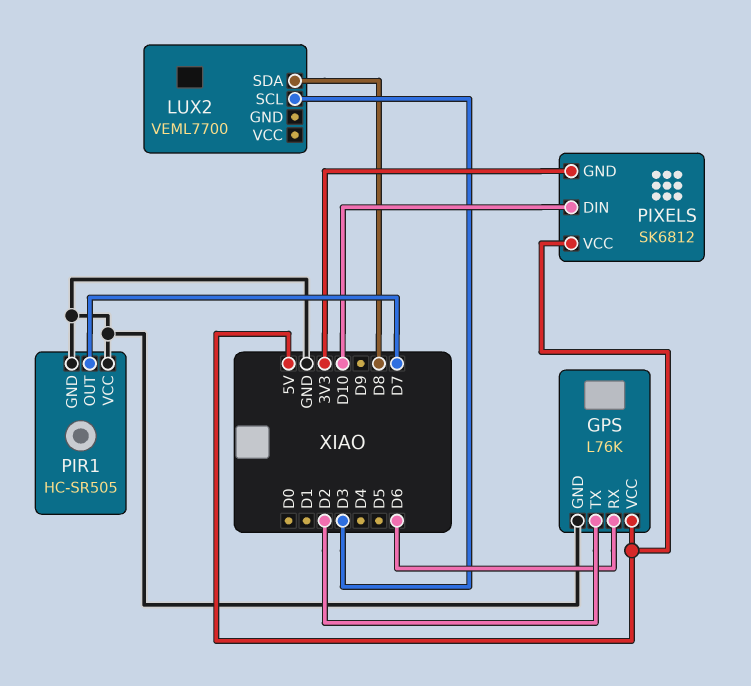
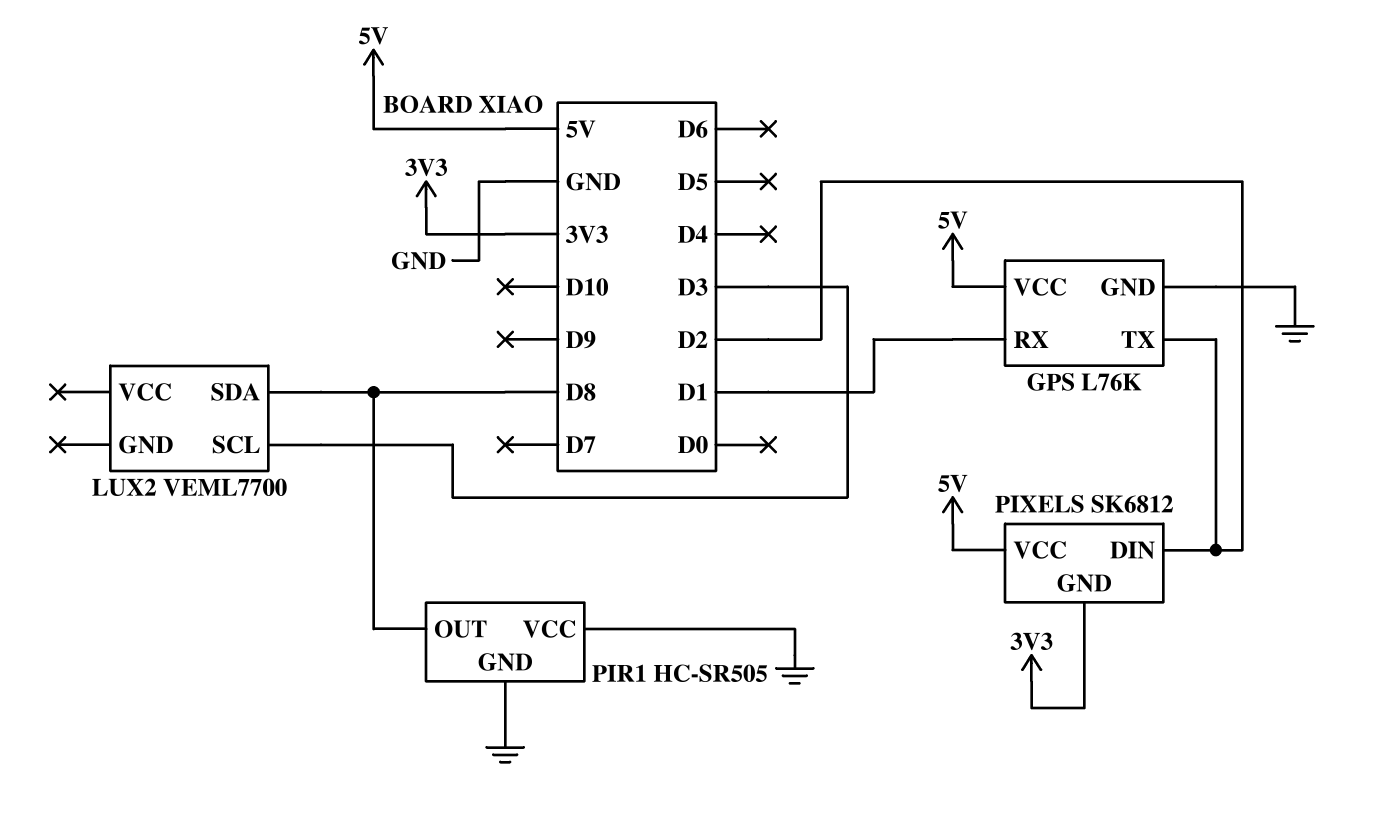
GPS pin RX: D6 -> D1
PIR1 pin OUT: D7 -> D8
PIXELS pin DIN: D10 -> D2

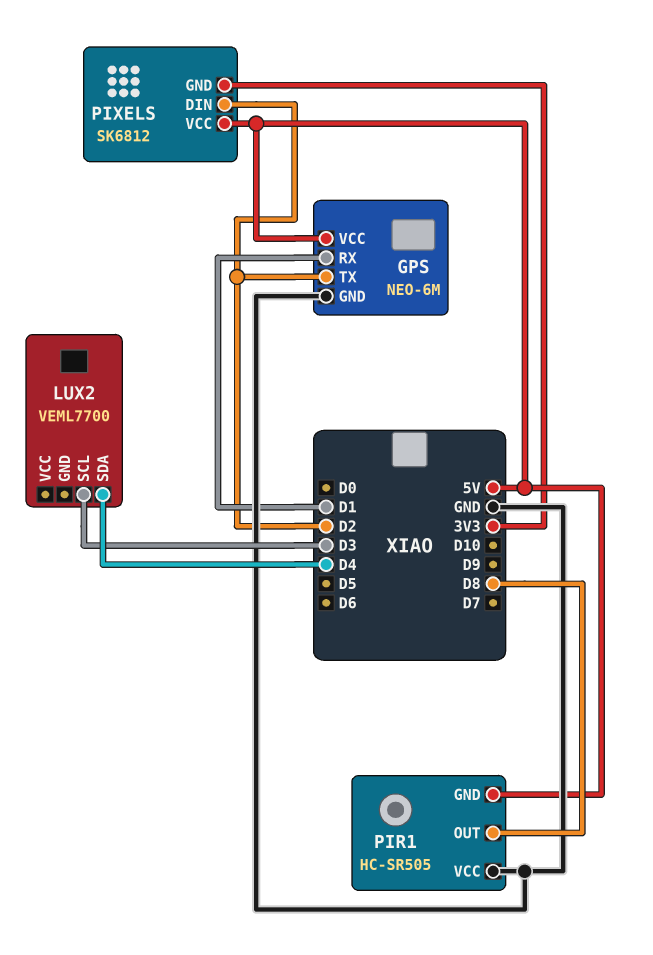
GPS: L76K -> NEO-6M
LUX2 pin SDA: D8 -> D4
PIR1 pin GND: GND -> 5V

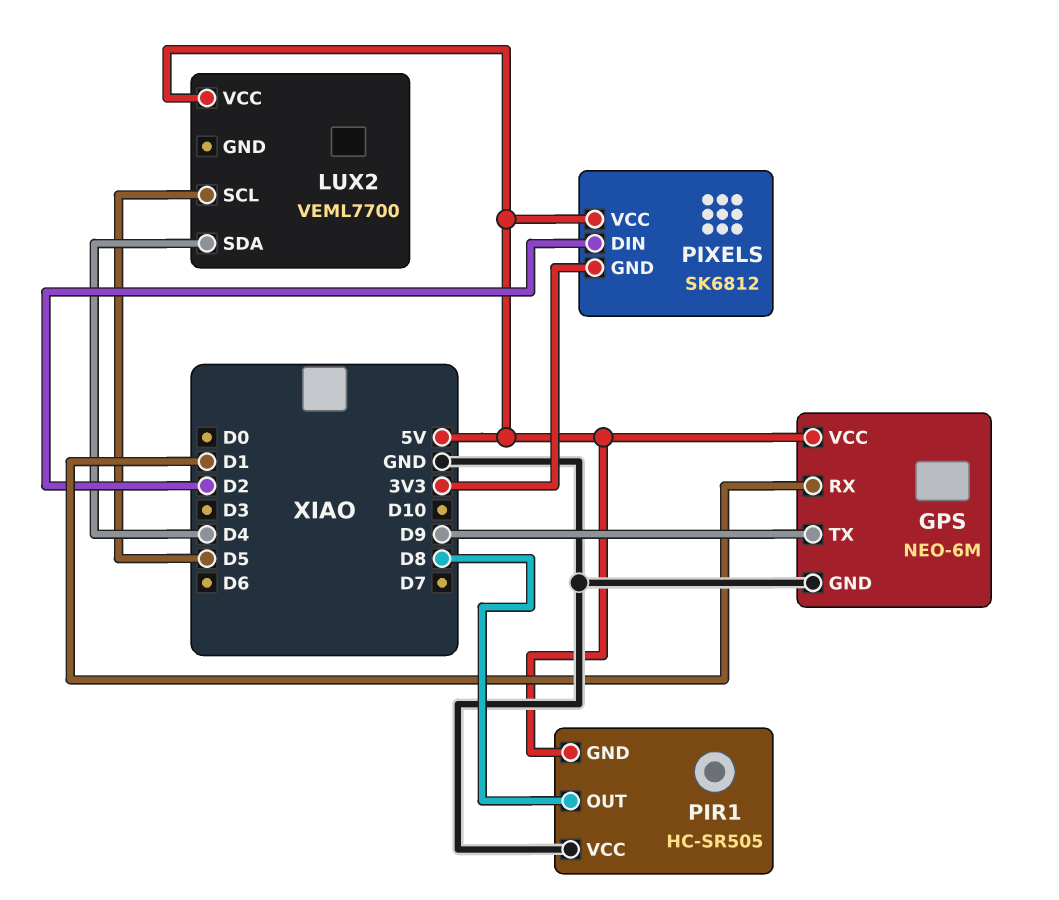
GPS pin TX: D2 -> D9
LUX2 pin SCL: D3 -> D5
LUX2 pin VCC: none -> 5V

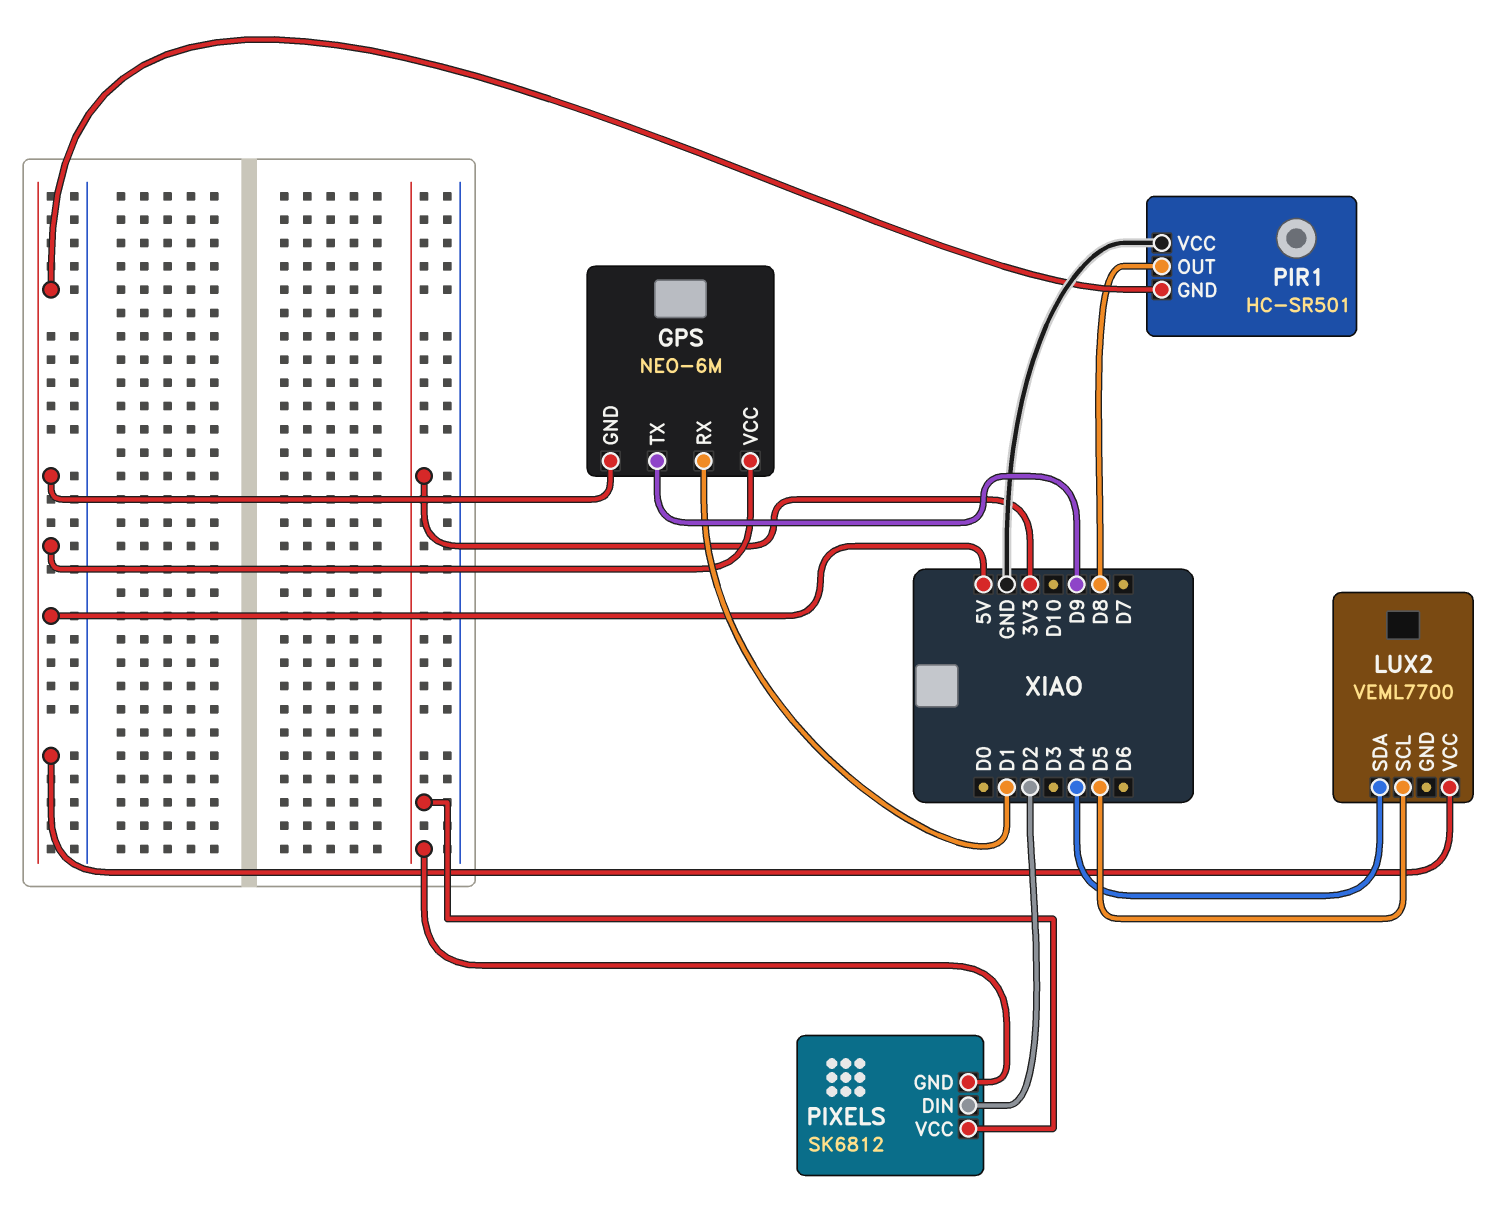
GPS pin GND: GND -> 5V
PIR1: HC-SR505 -> HC-SR501
PIXELS pin VCC: 5V -> 3V3

